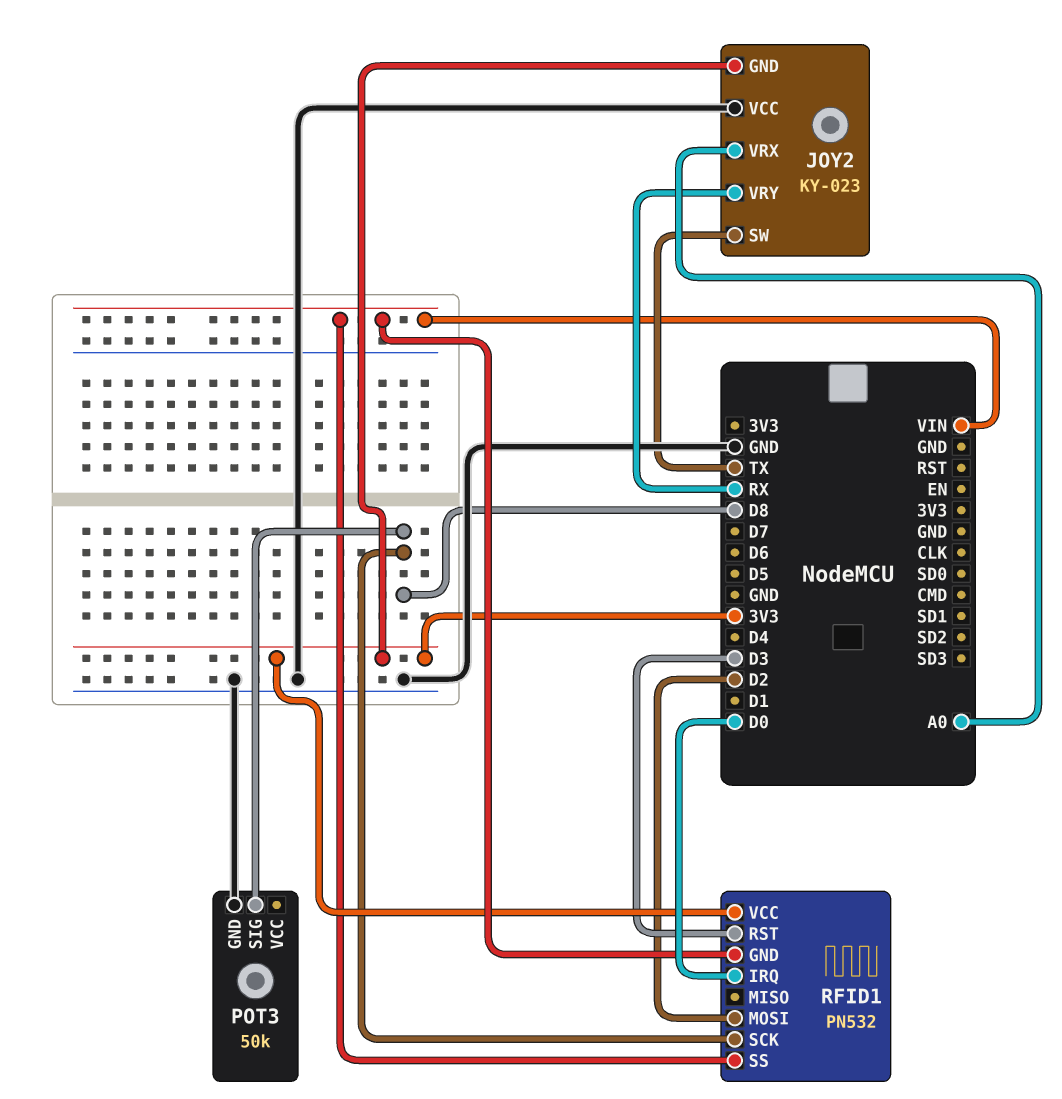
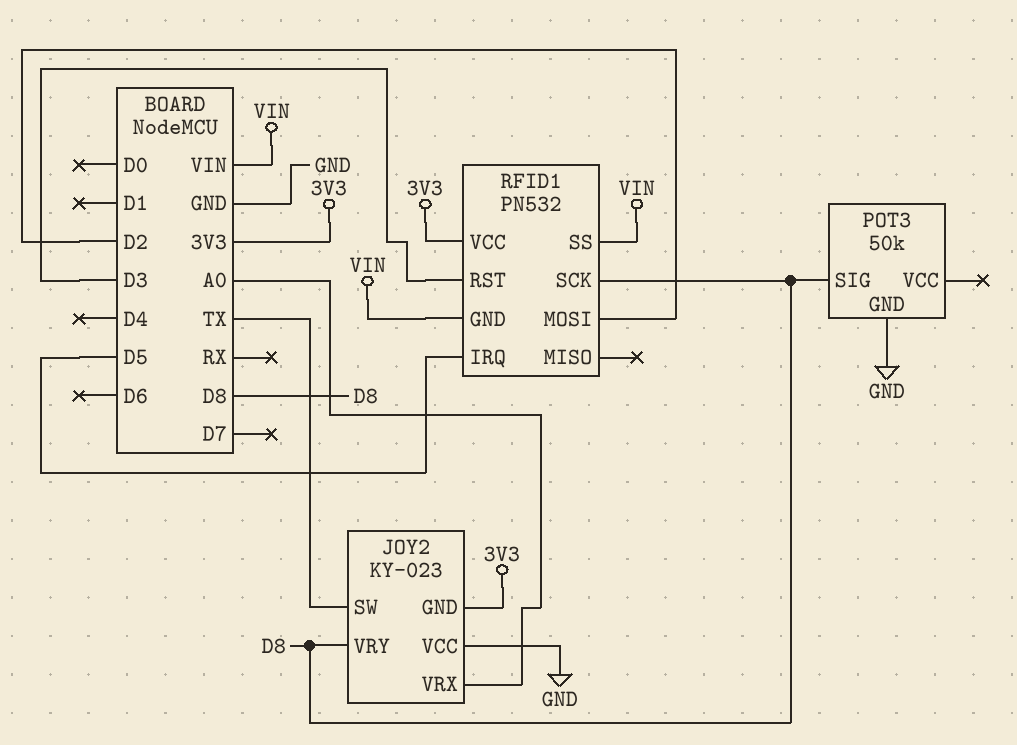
JOY2 pin VRY: RX -> D8
RFID1 pin IRQ: D0 -> D5

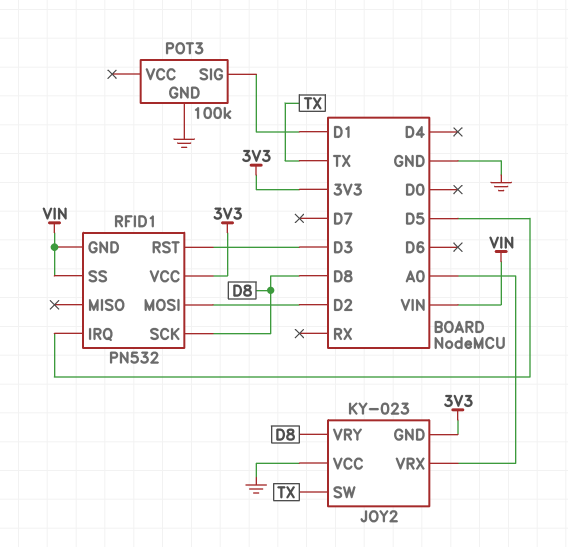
POT3: 50k -> 100k
POT3 pin SIG: D8 -> D1

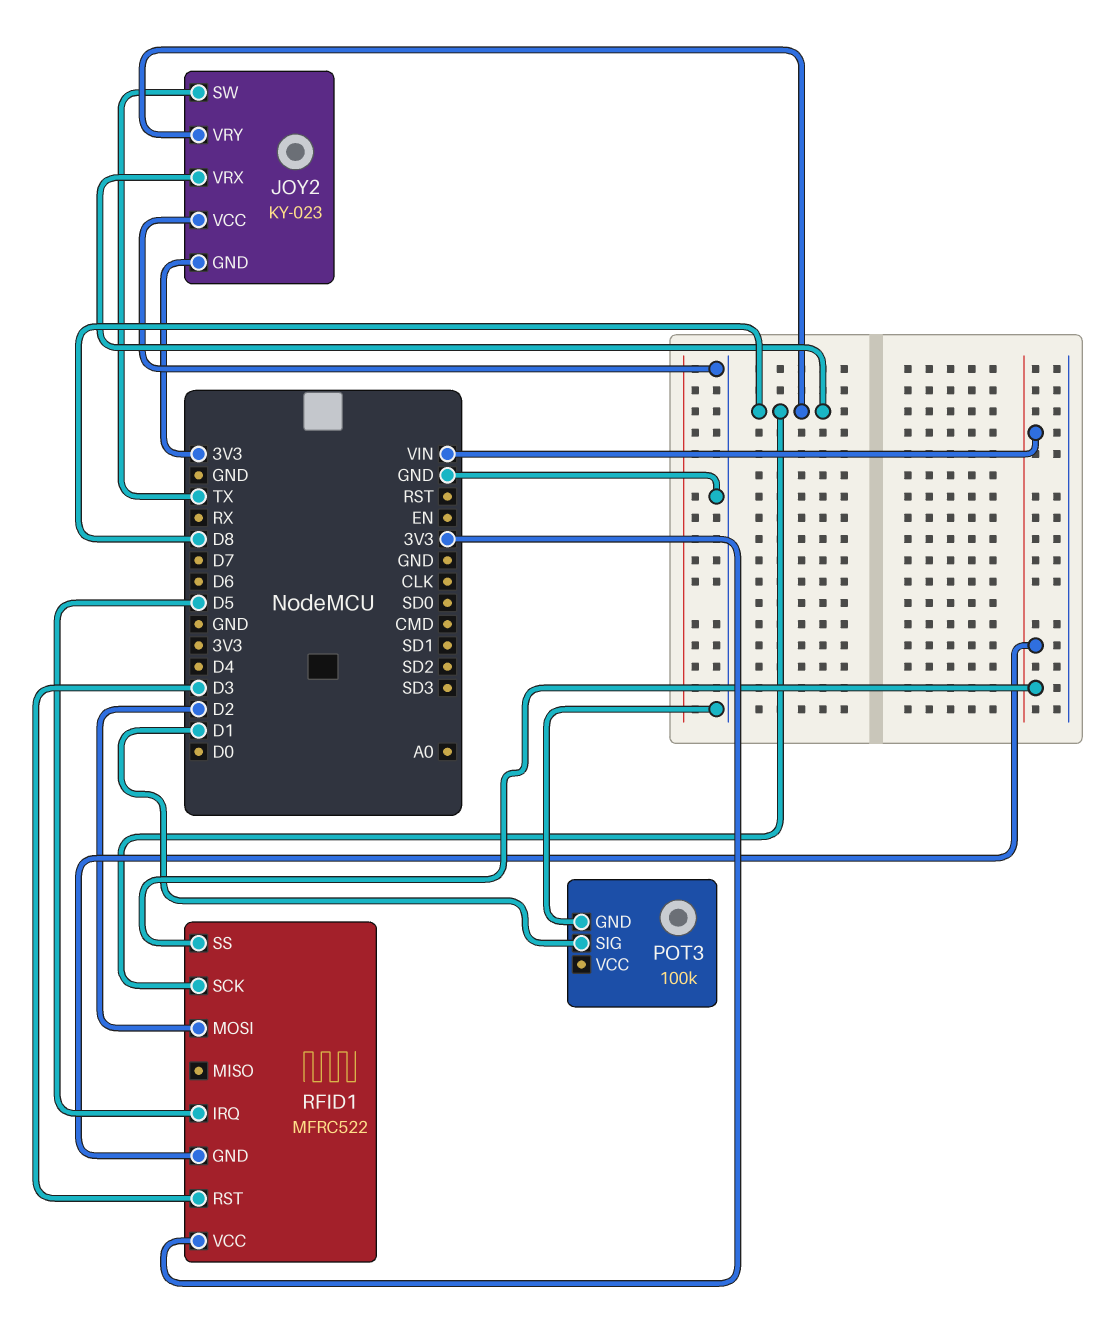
JOY2 pin VRX: A0 -> D8
RFID1: PN532 -> MFRC522

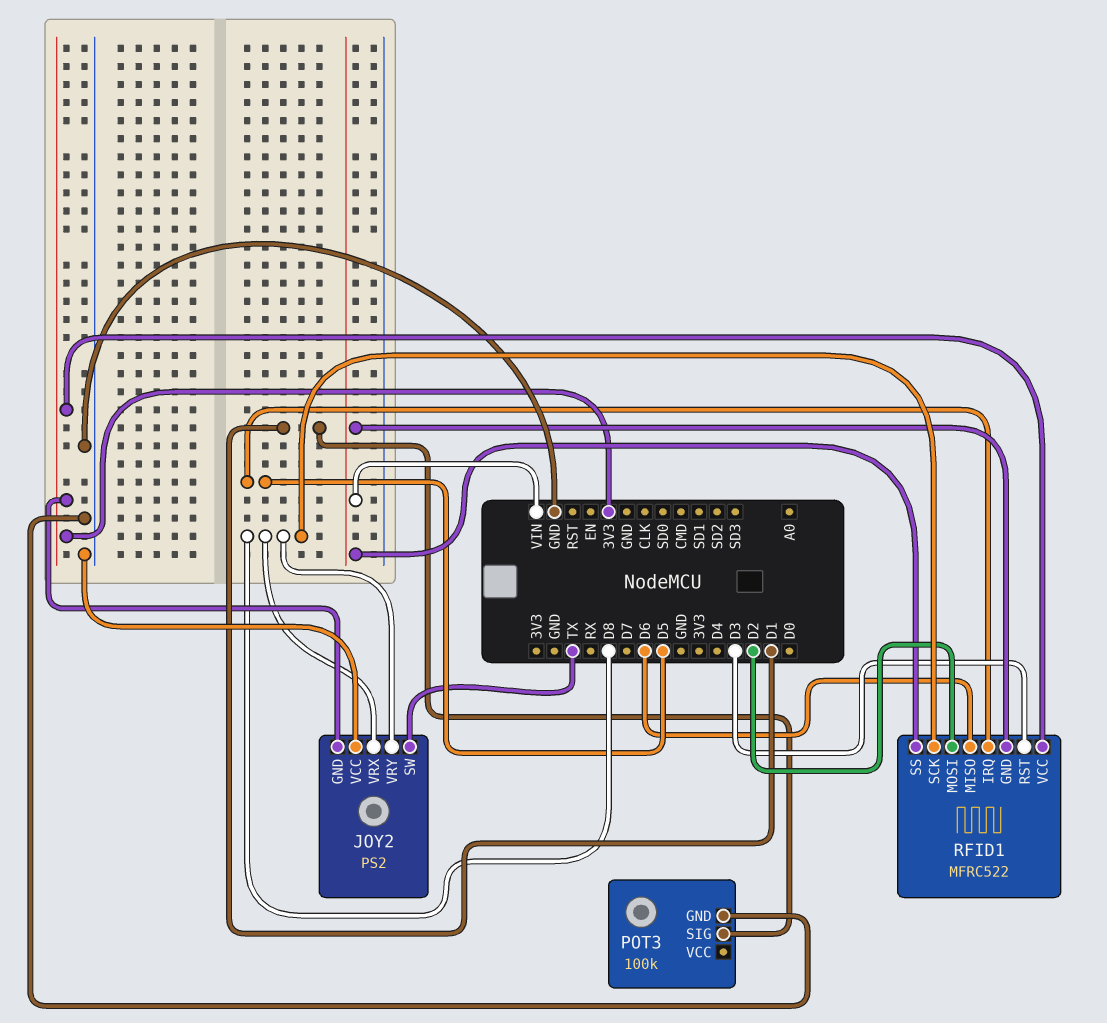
JOY2: KY-023 -> PS2
RFID1 pin MISO: none -> D6

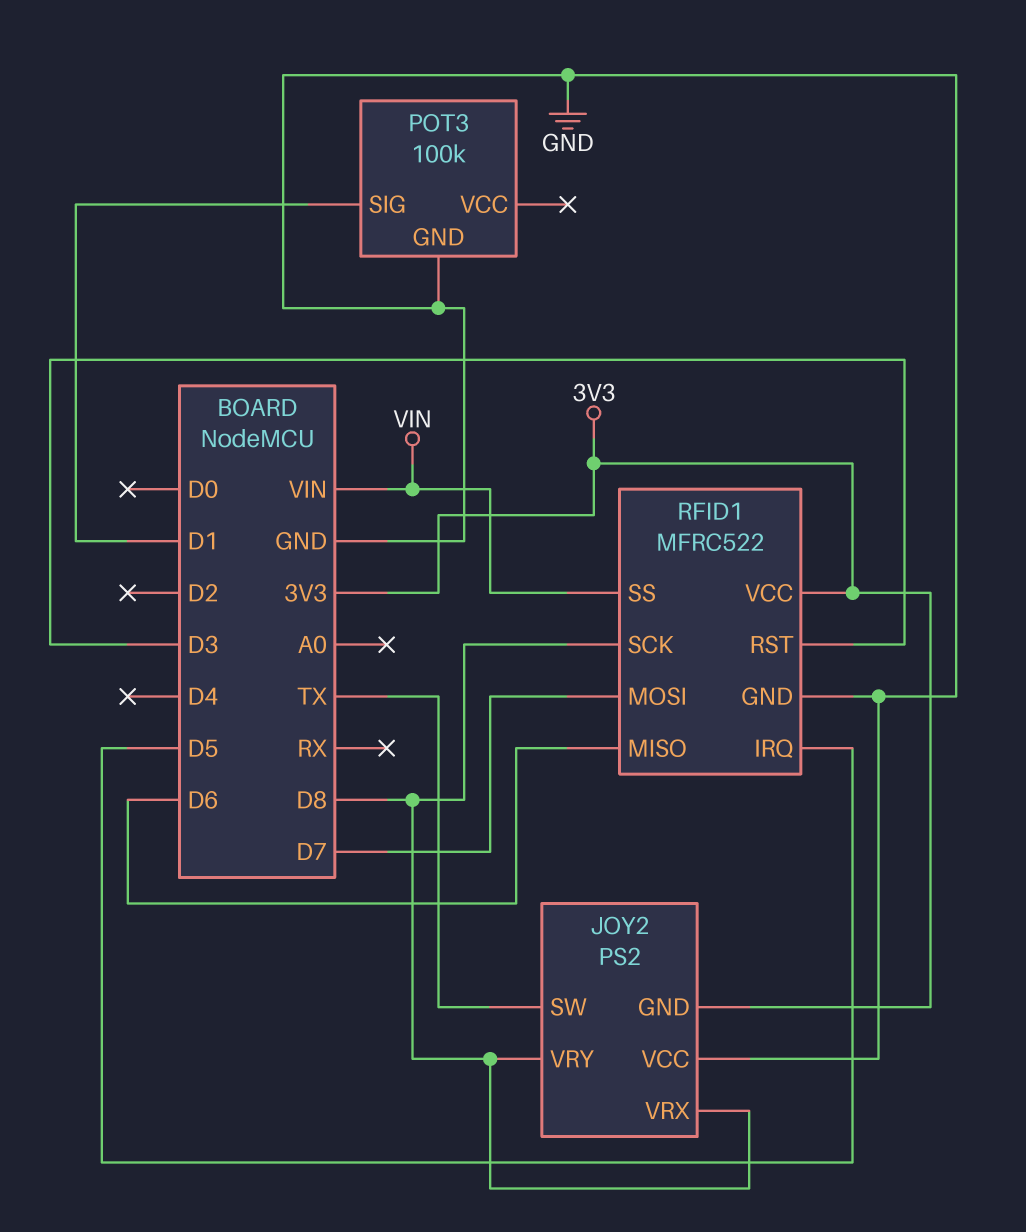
RFID1 pin GND: VIN -> GND
RFID1 pin MOSI: D2 -> D7

